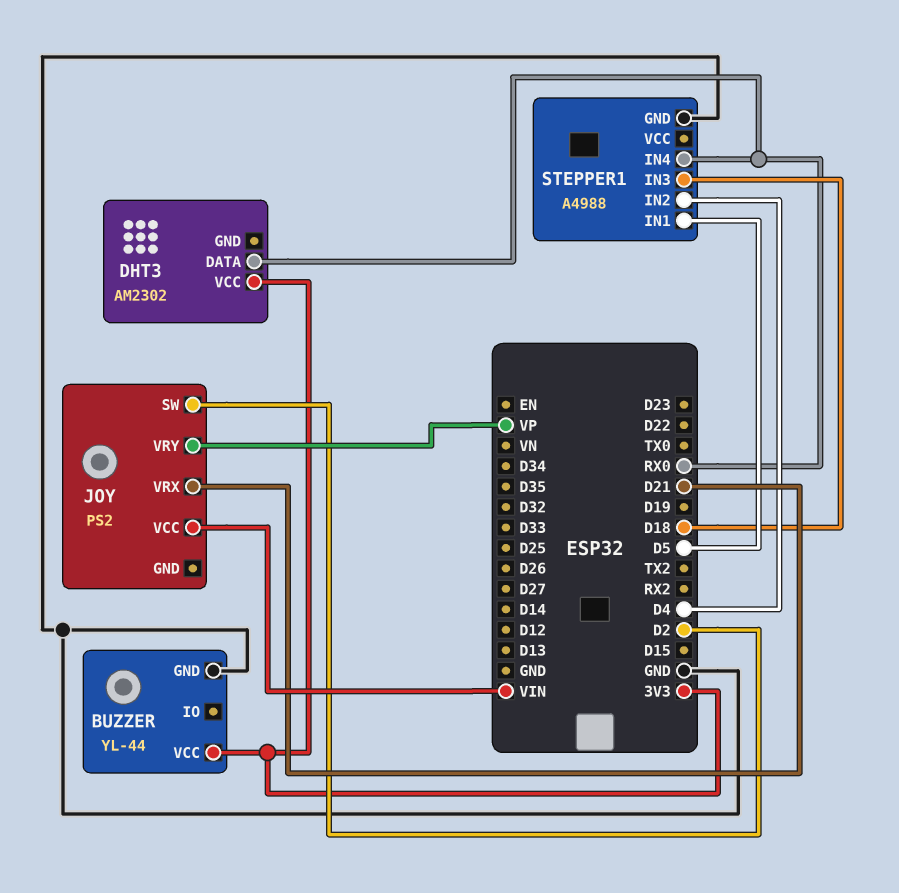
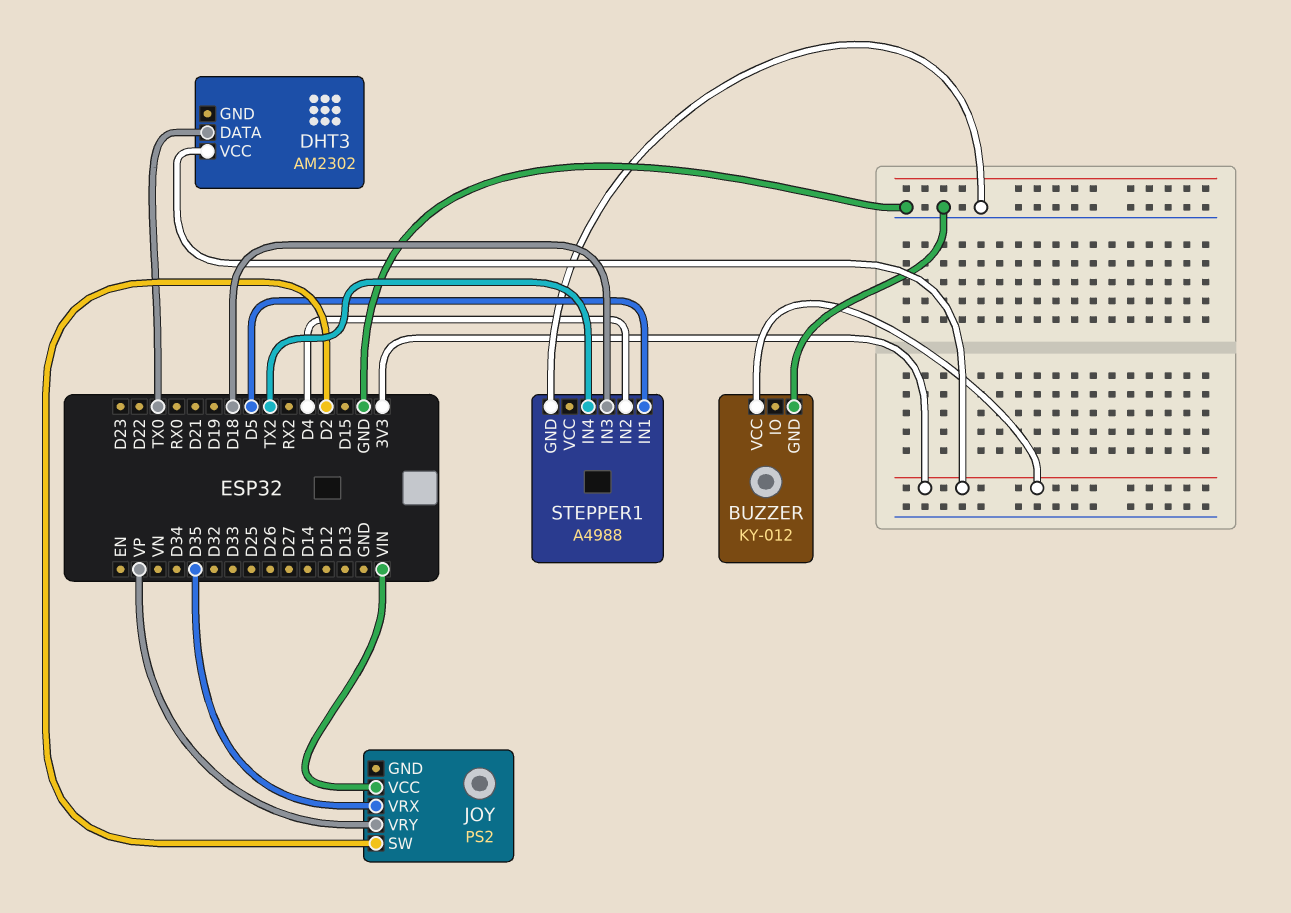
BUZZER: YL-44 -> KY-012
DHT3 pin DATA: RX0 -> TX0
JOY pin VRX: D21 -> D35
STEPPER1 pin IN4: RX0 -> TX2

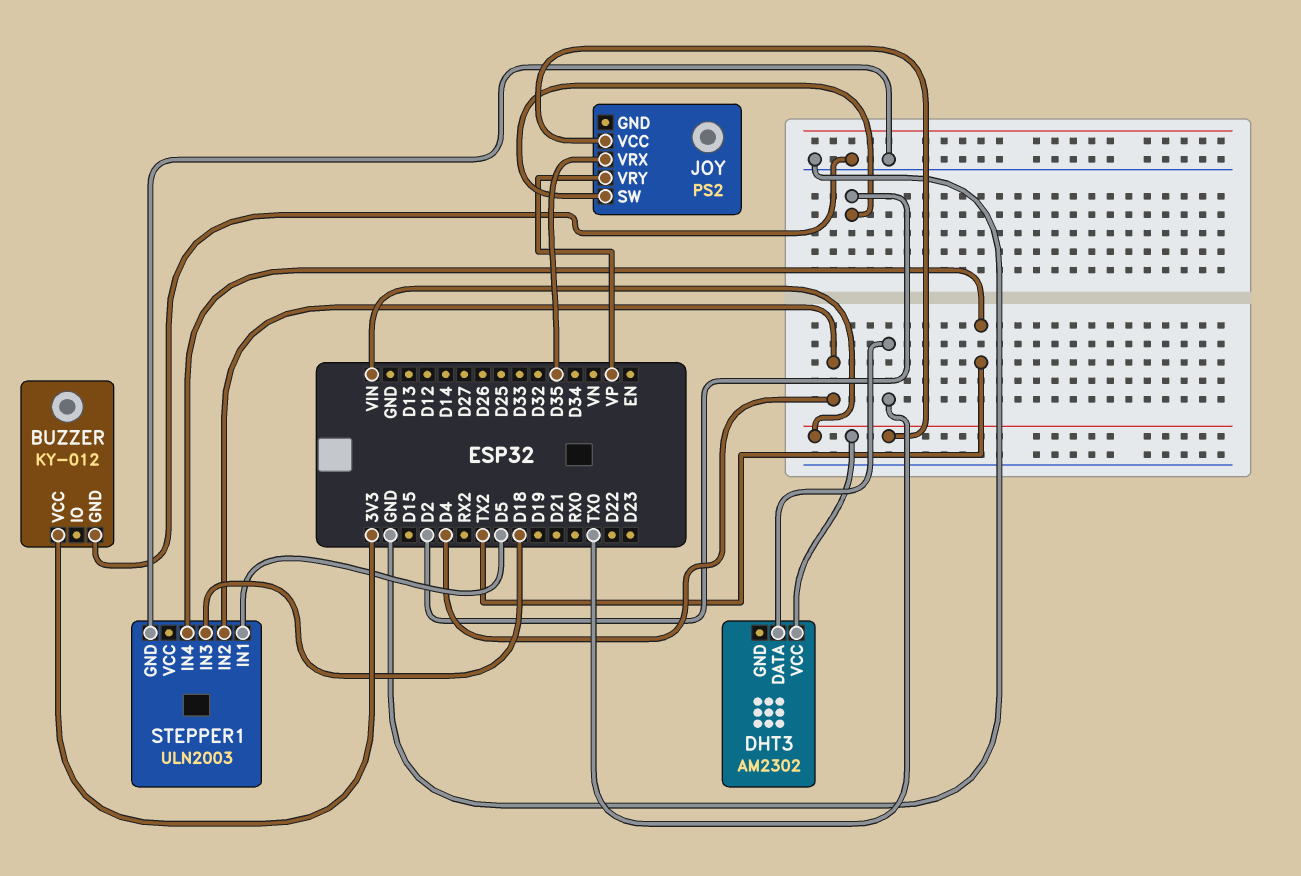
DHT3 pin VCC: 3V3 -> VIN
STEPPER1: A4988 -> ULN2003

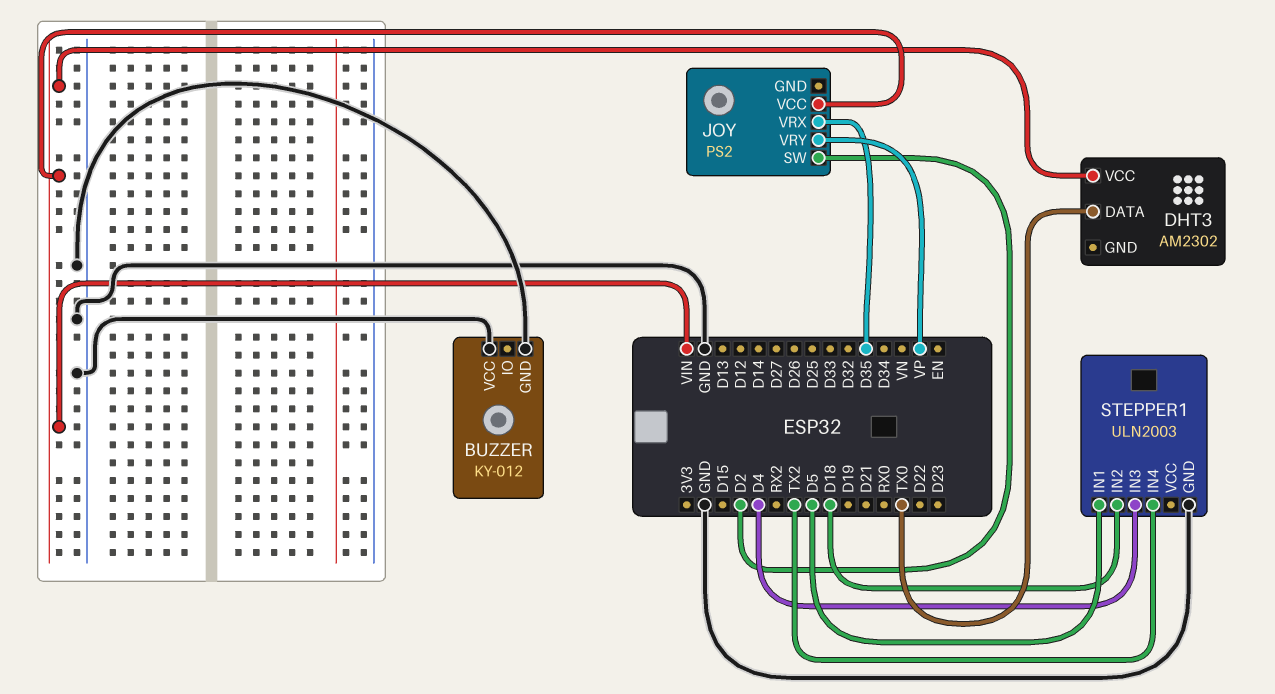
BUZZER pin VCC: 3V3 -> GND
STEPPER1 pin IN2: D4 -> D18
STEPPER1 pin IN3: D18 -> D4

